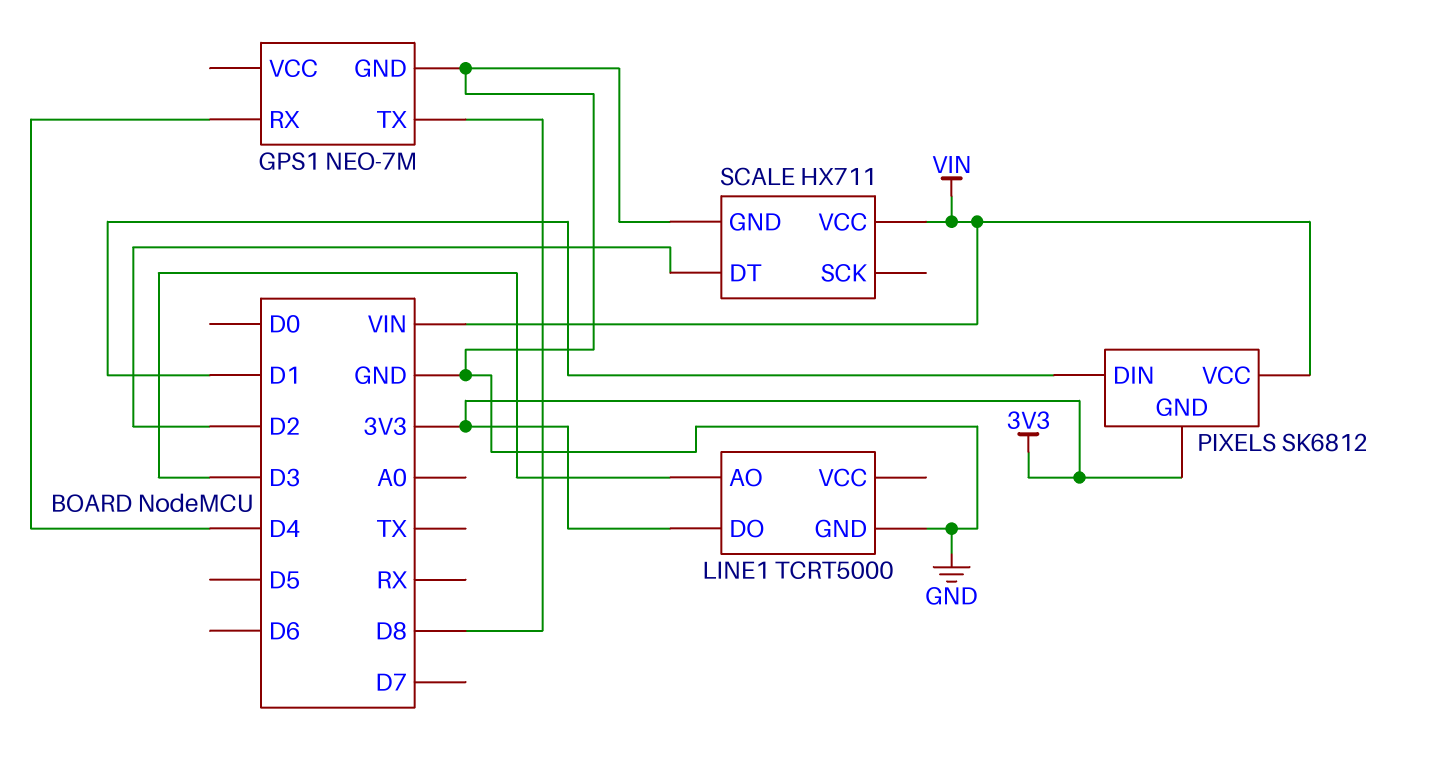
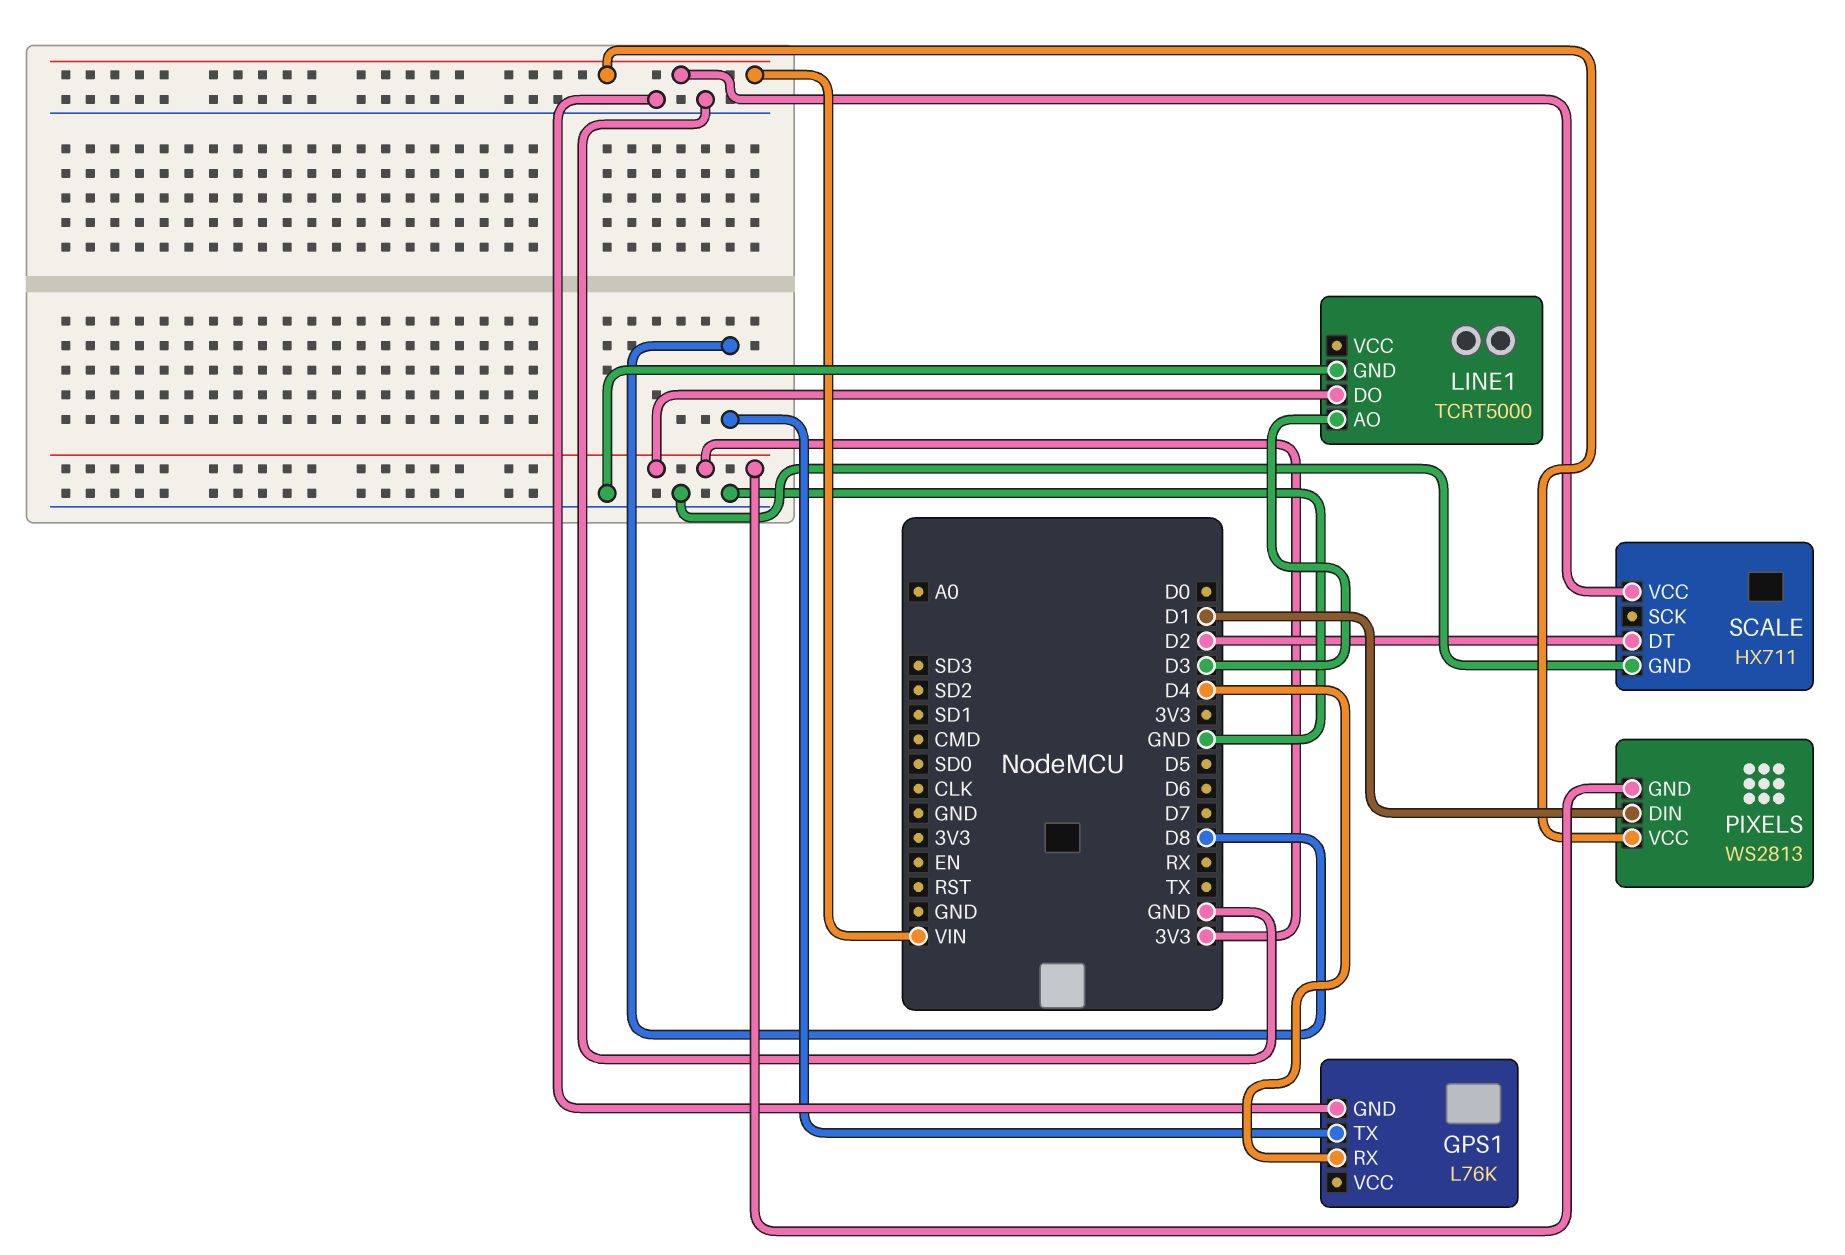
GPS1: NEO-7M -> L76K
PIXELS: SK6812 -> WS2813

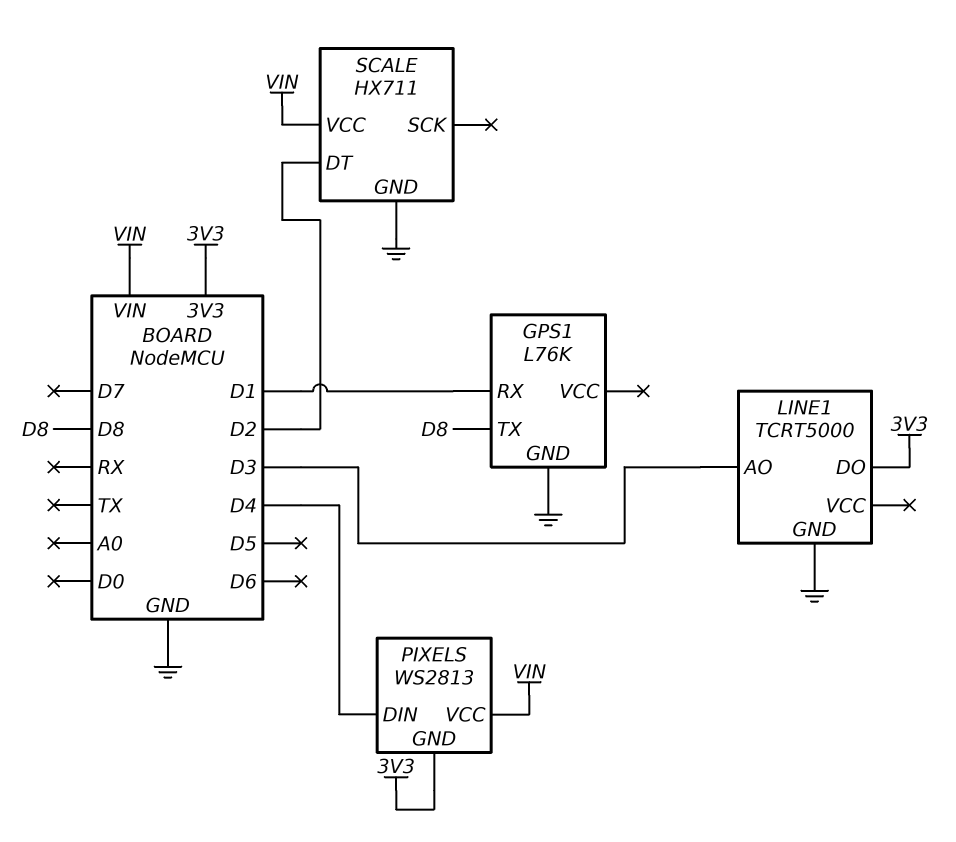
GPS1 pin RX: D4 -> D1
PIXELS pin DIN: D1 -> D4

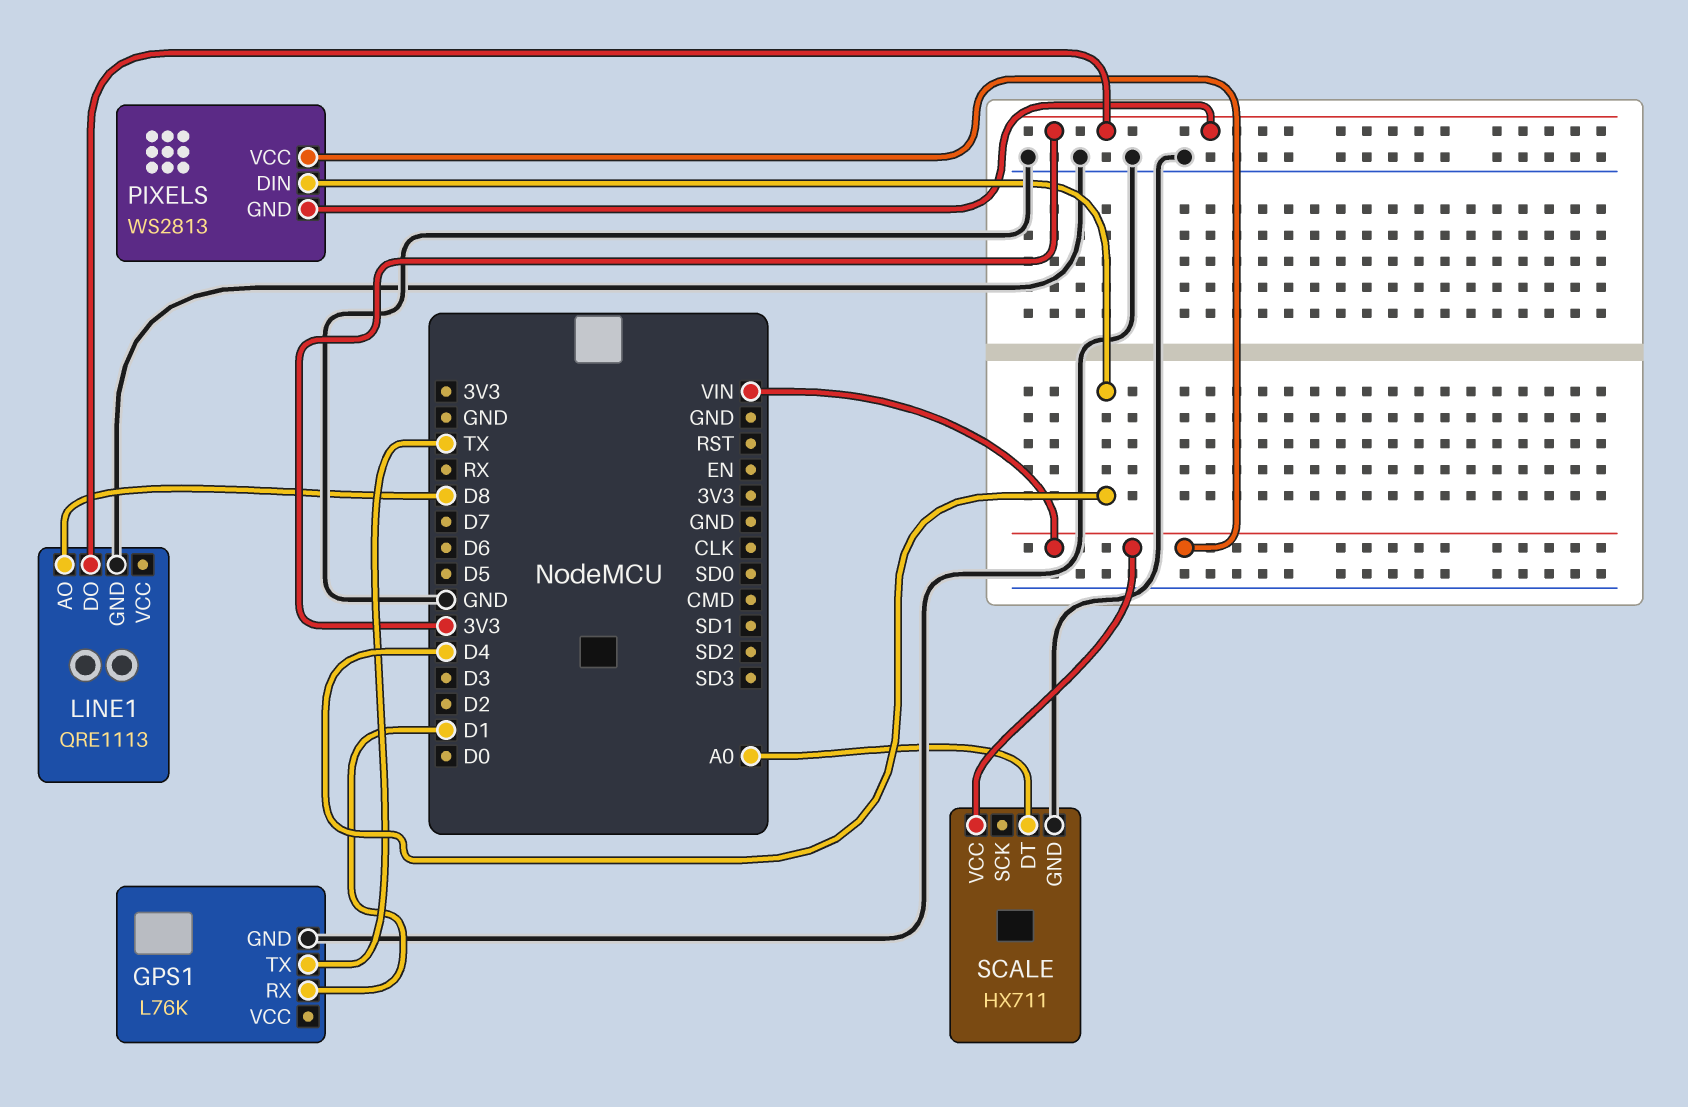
GPS1 pin TX: D8 -> TX
LINE1: TCRT5000 -> QRE1113
LINE1 pin AO: D3 -> D8
SCALE pin DT: D2 -> A0

